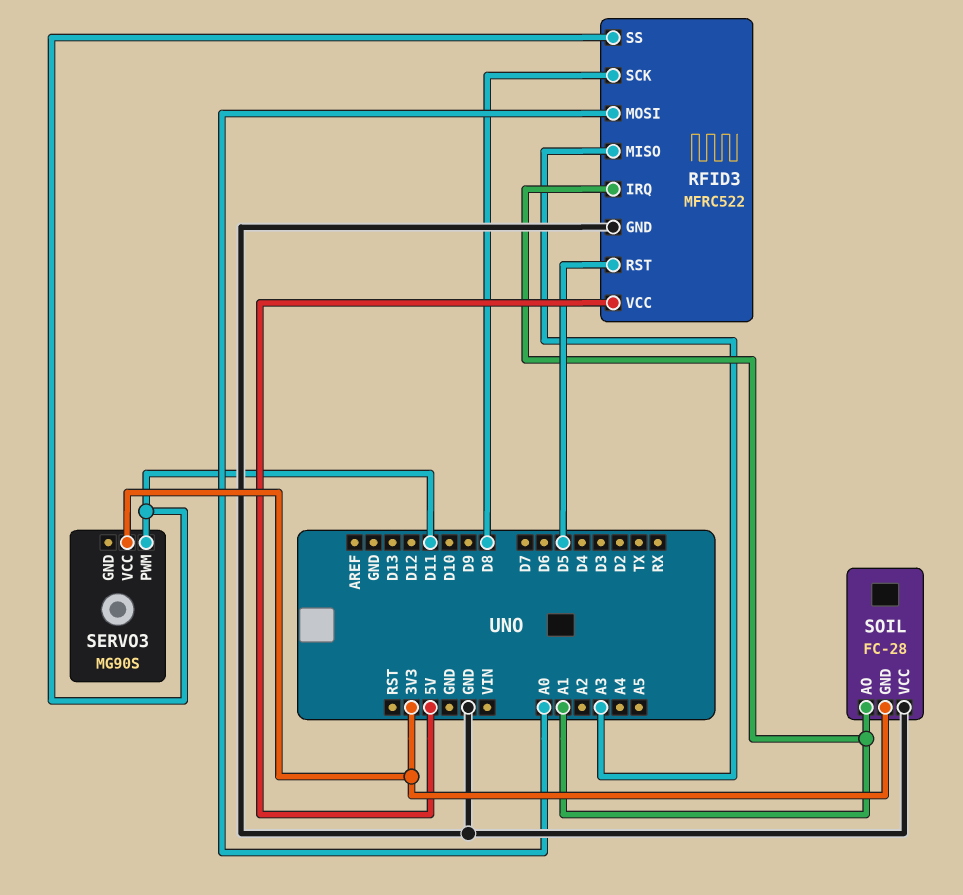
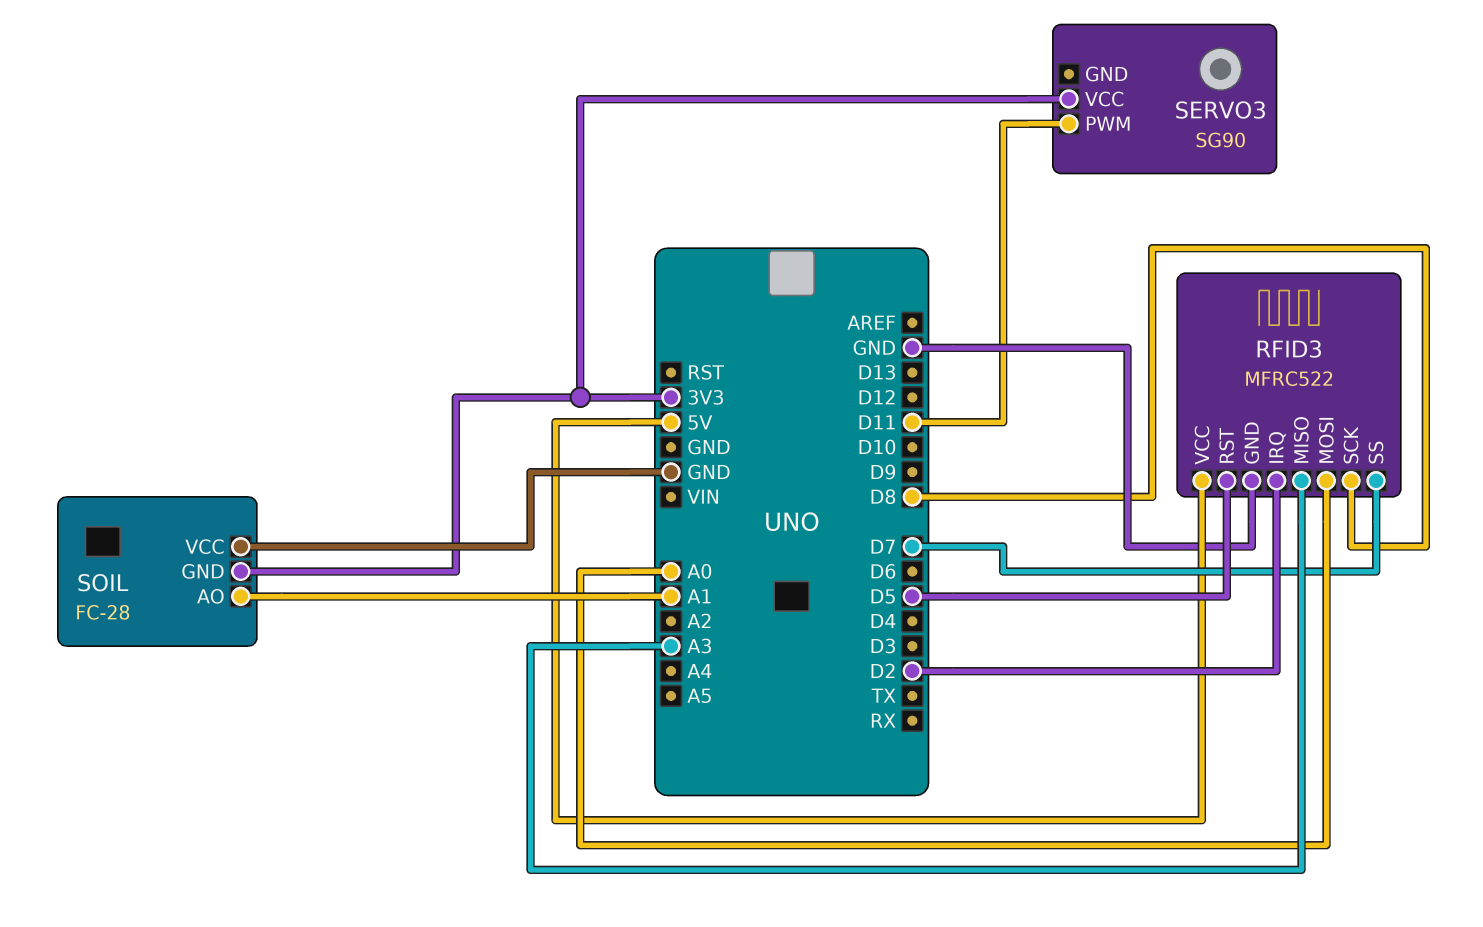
RFID3 pin IRQ: A1 -> D2
RFID3 pin SS: D11 -> D7
SERVO3: MG90S -> SG90

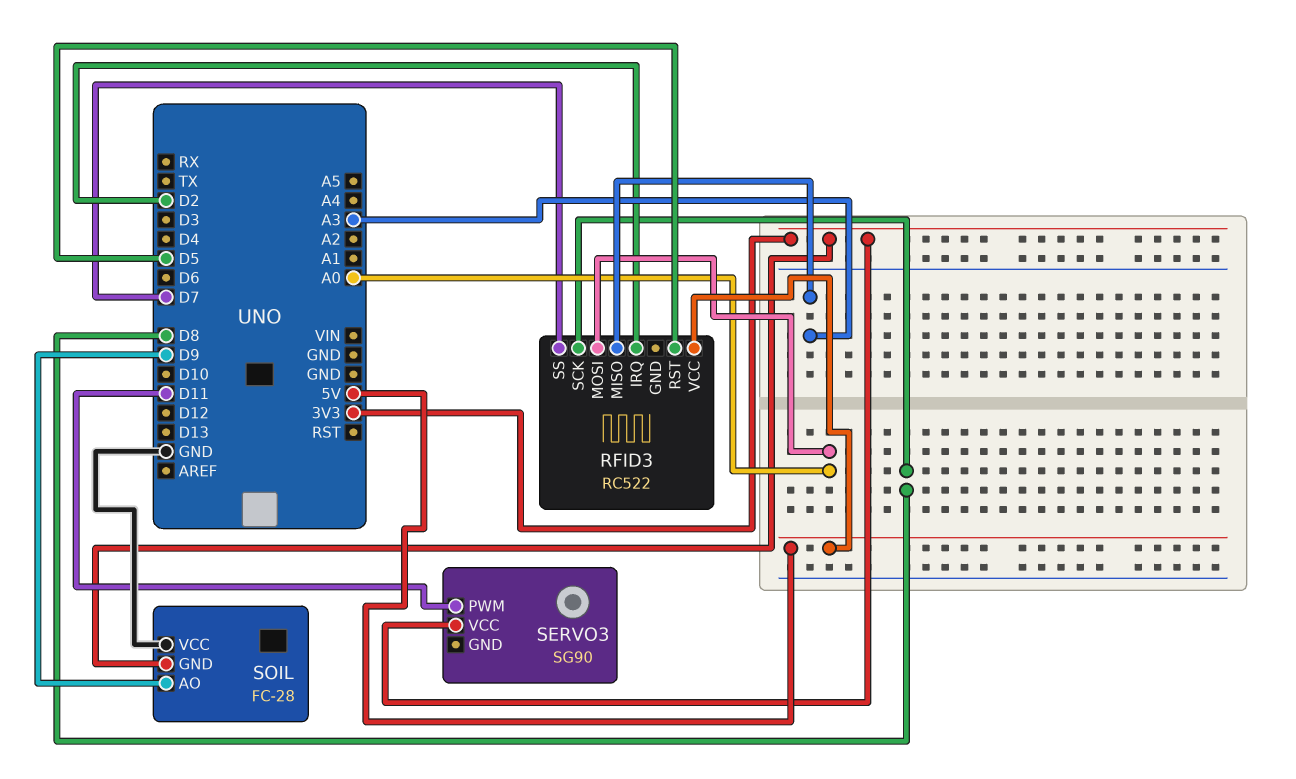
RFID3: MFRC522 -> RC522
RFID3 pin GND: GND -> none
SOIL pin AO: A1 -> D9

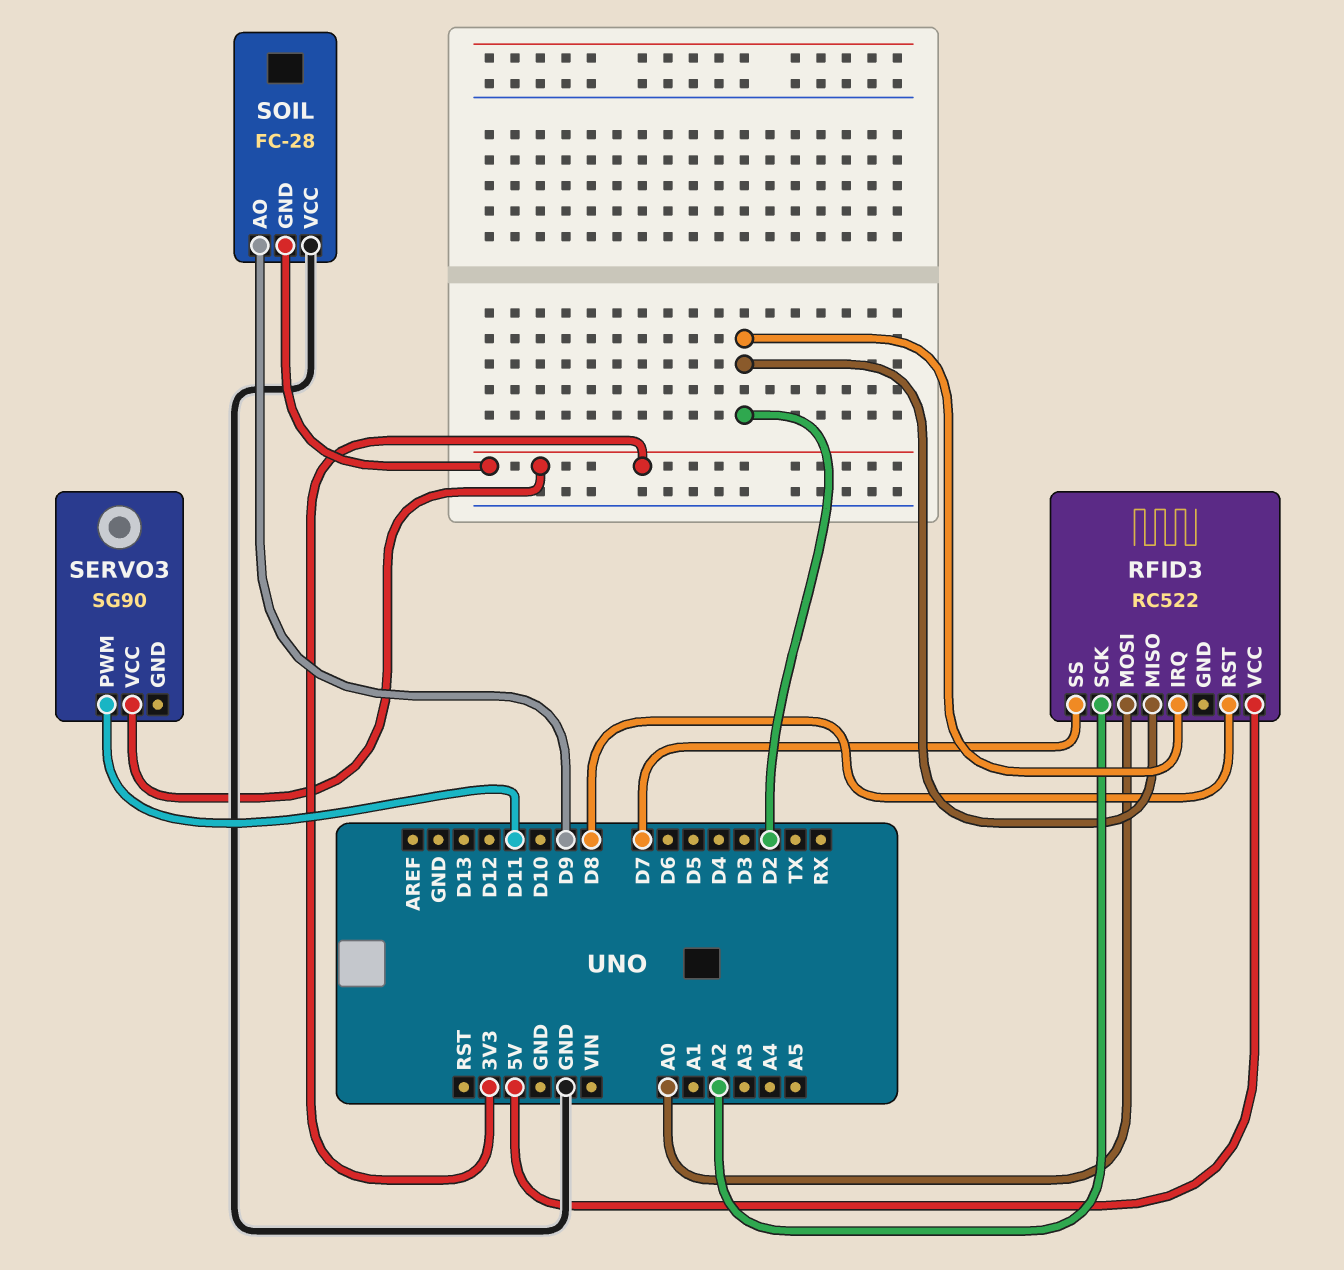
RFID3 pin MISO: A3 -> D2
RFID3 pin RST: D5 -> D8
RFID3 pin SCK: D8 -> A2

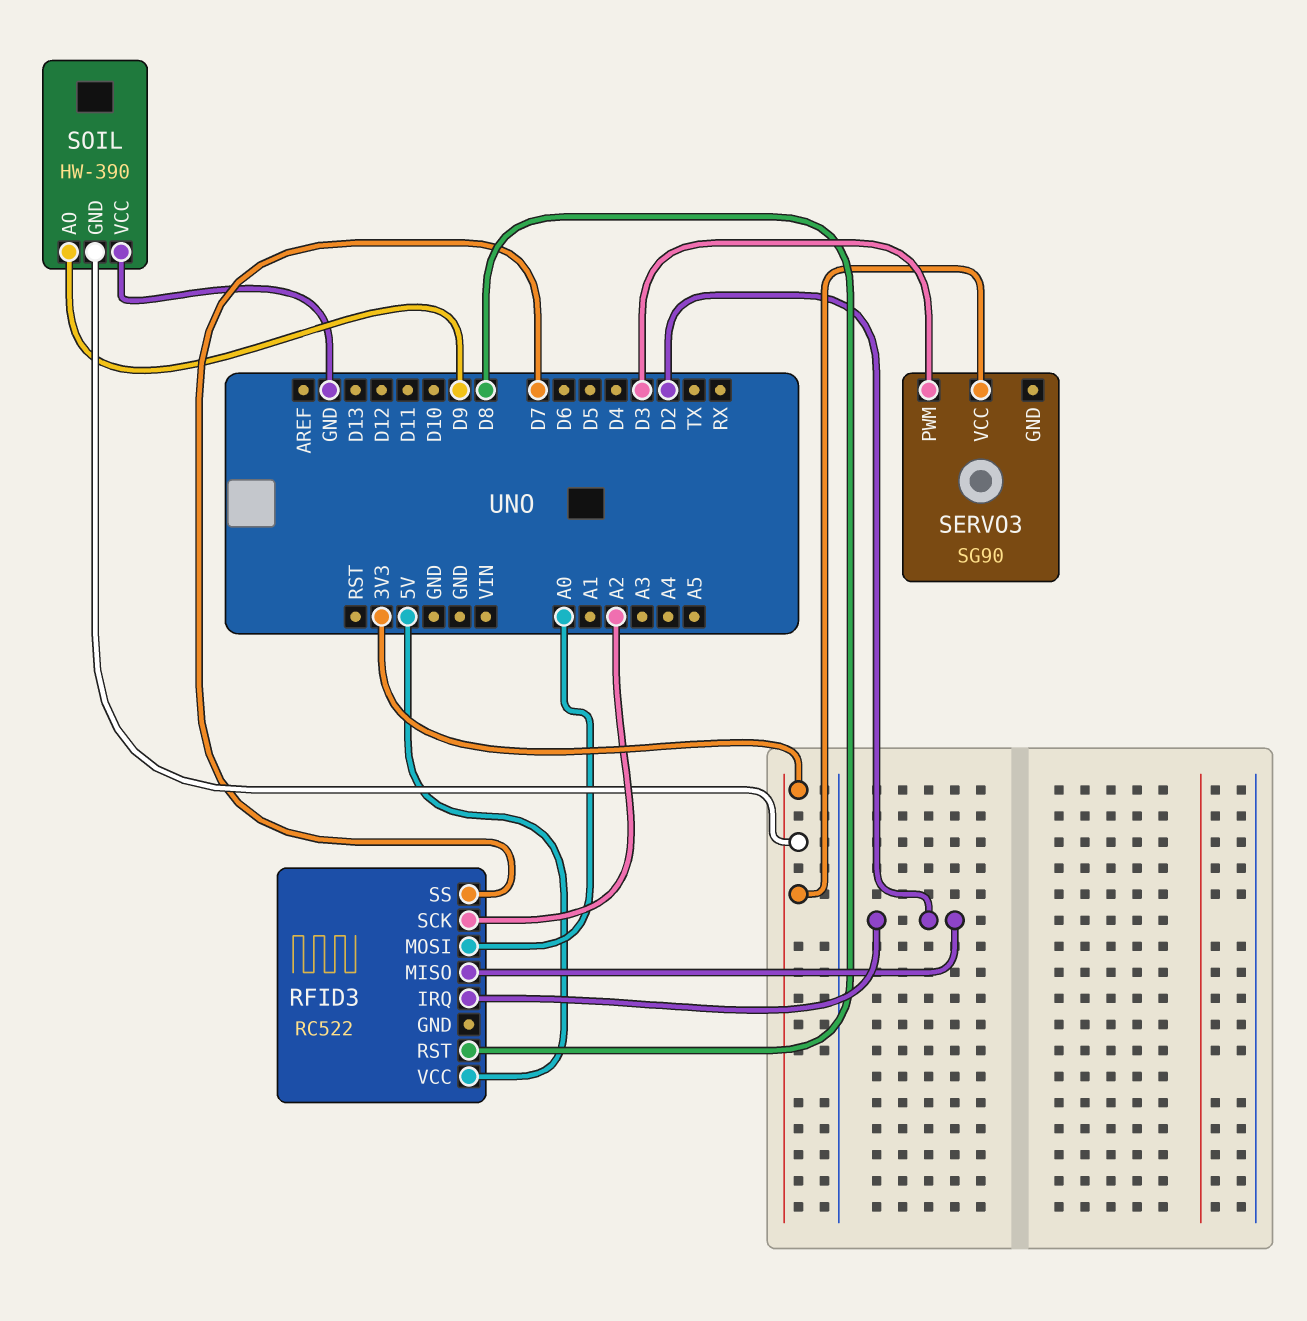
SERVO3 pin PWM: D11 -> D3
SOIL: FC-28 -> HW-390

